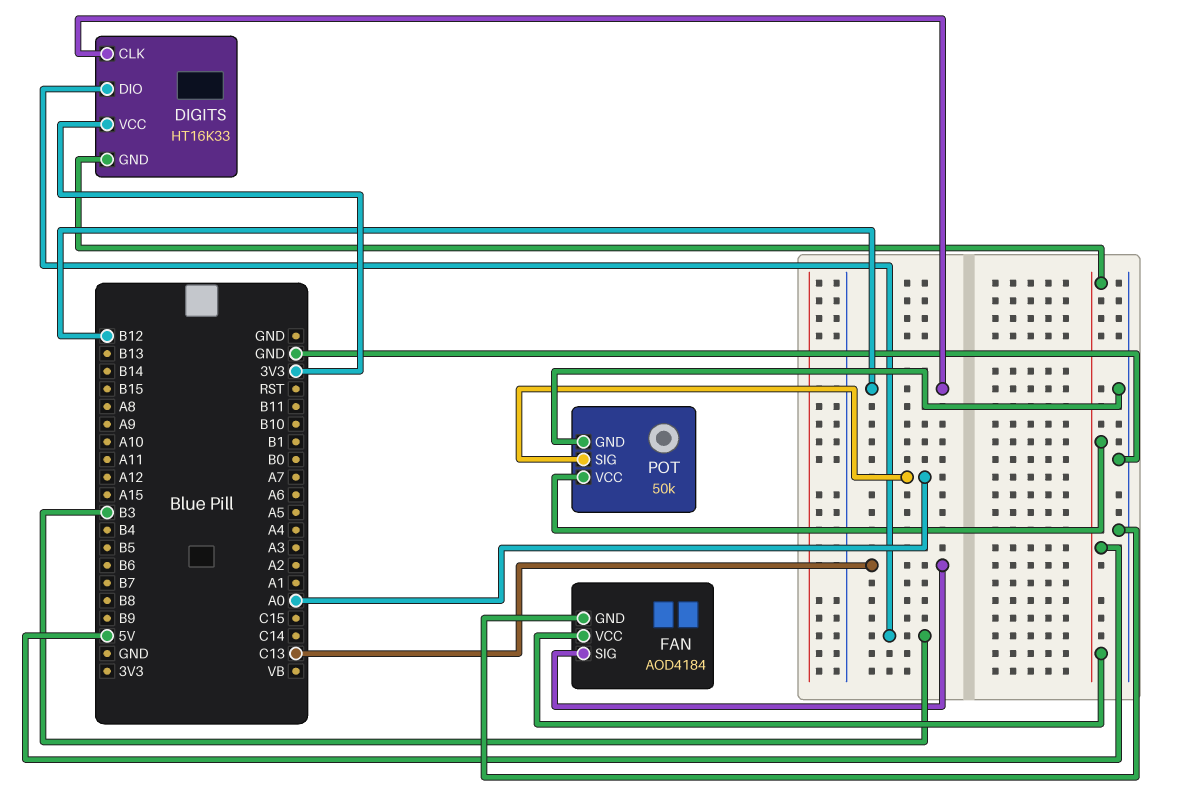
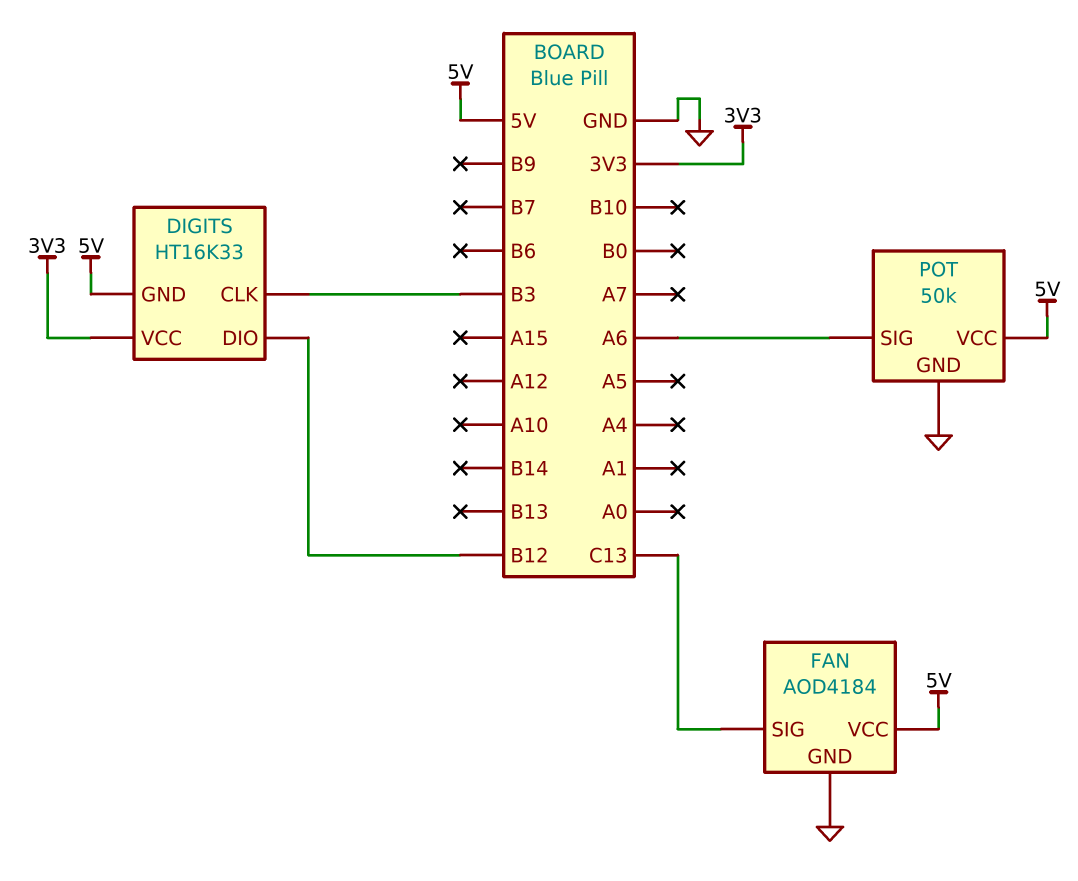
DIGITS pin CLK: B12 -> B3
DIGITS pin DIO: B3 -> B12
POT pin SIG: A0 -> A6

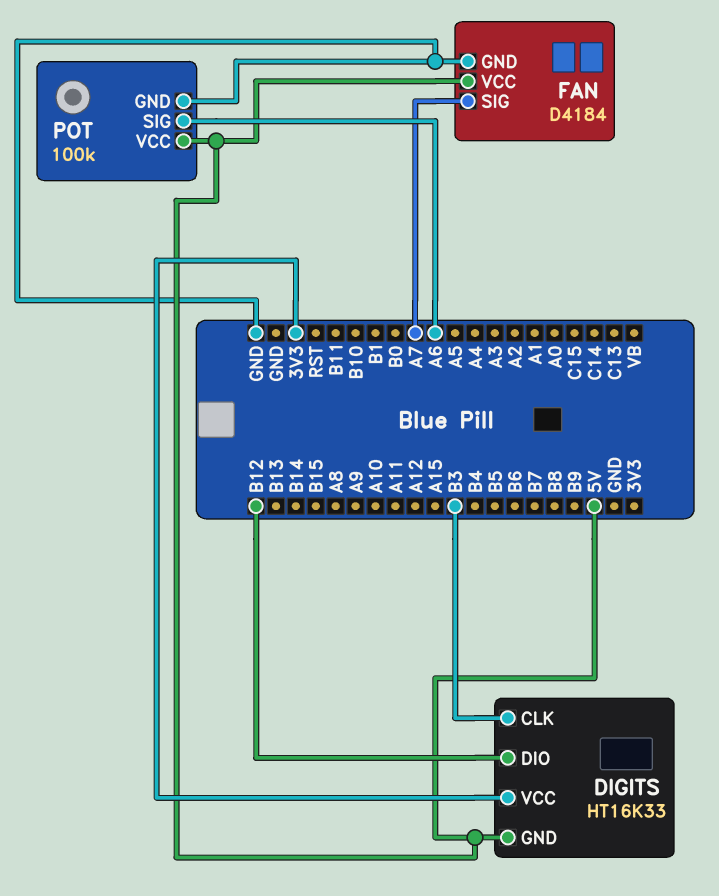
FAN: AOD4184 -> D4184
FAN pin SIG: C13 -> A7
POT: 50k -> 100k

